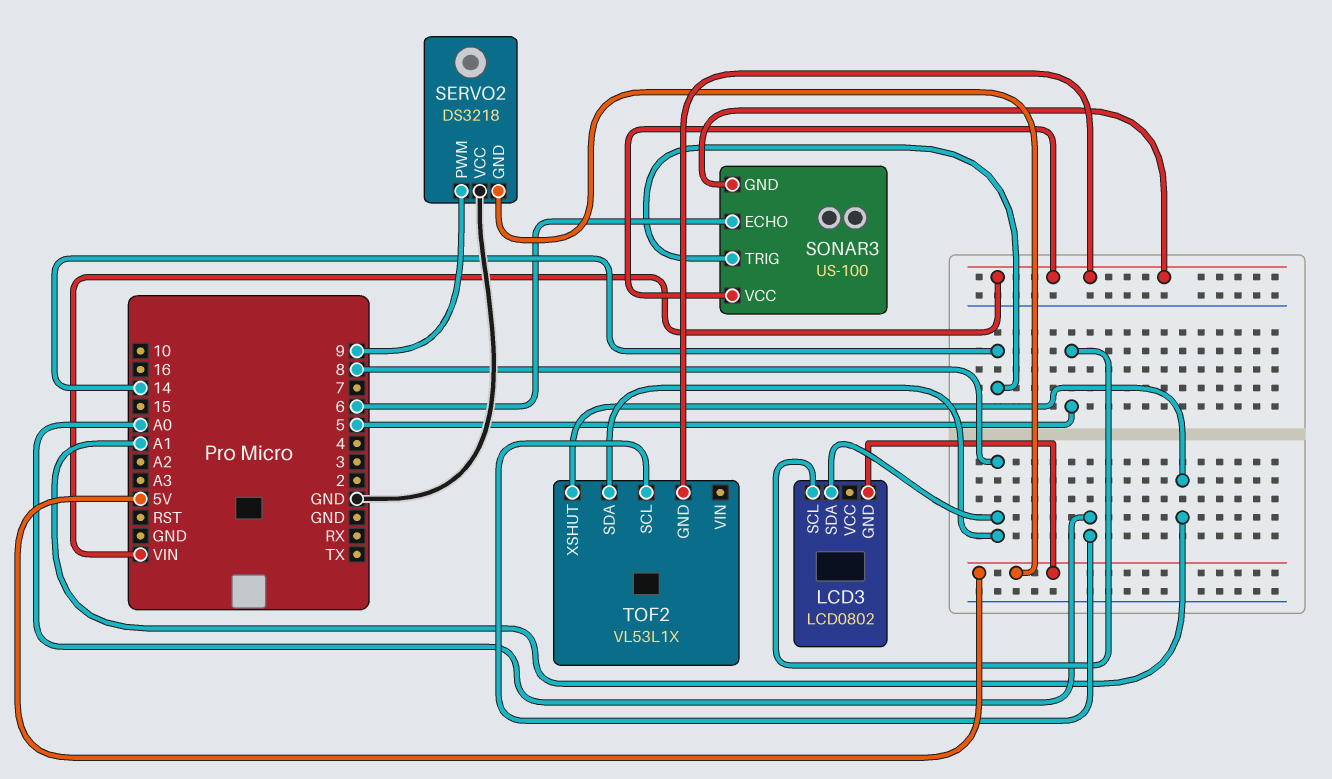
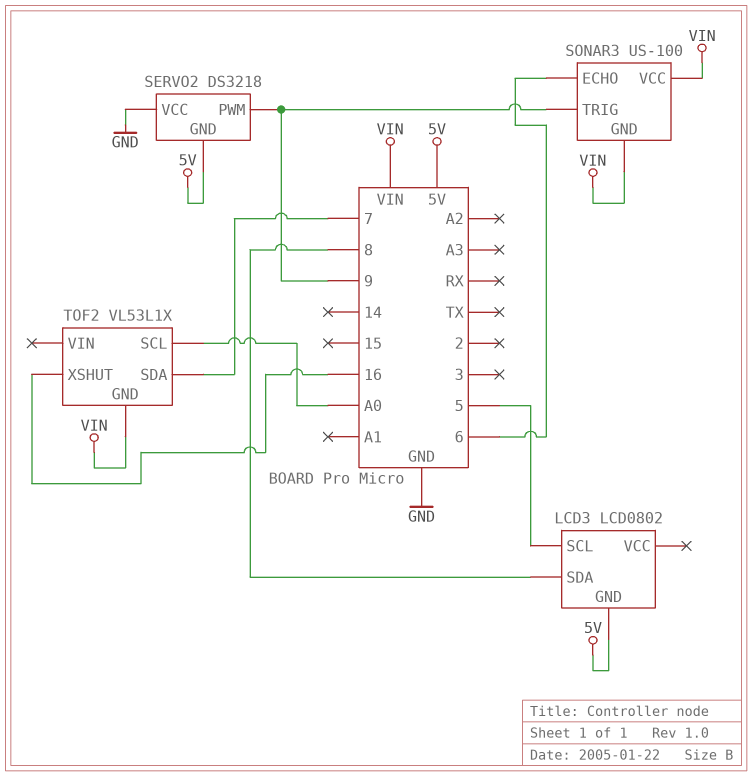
SONAR3 pin TRIG: 14 -> 9
TOF2 pin SDA: 8 -> 7
TOF2 pin XSHUT: A1 -> 16

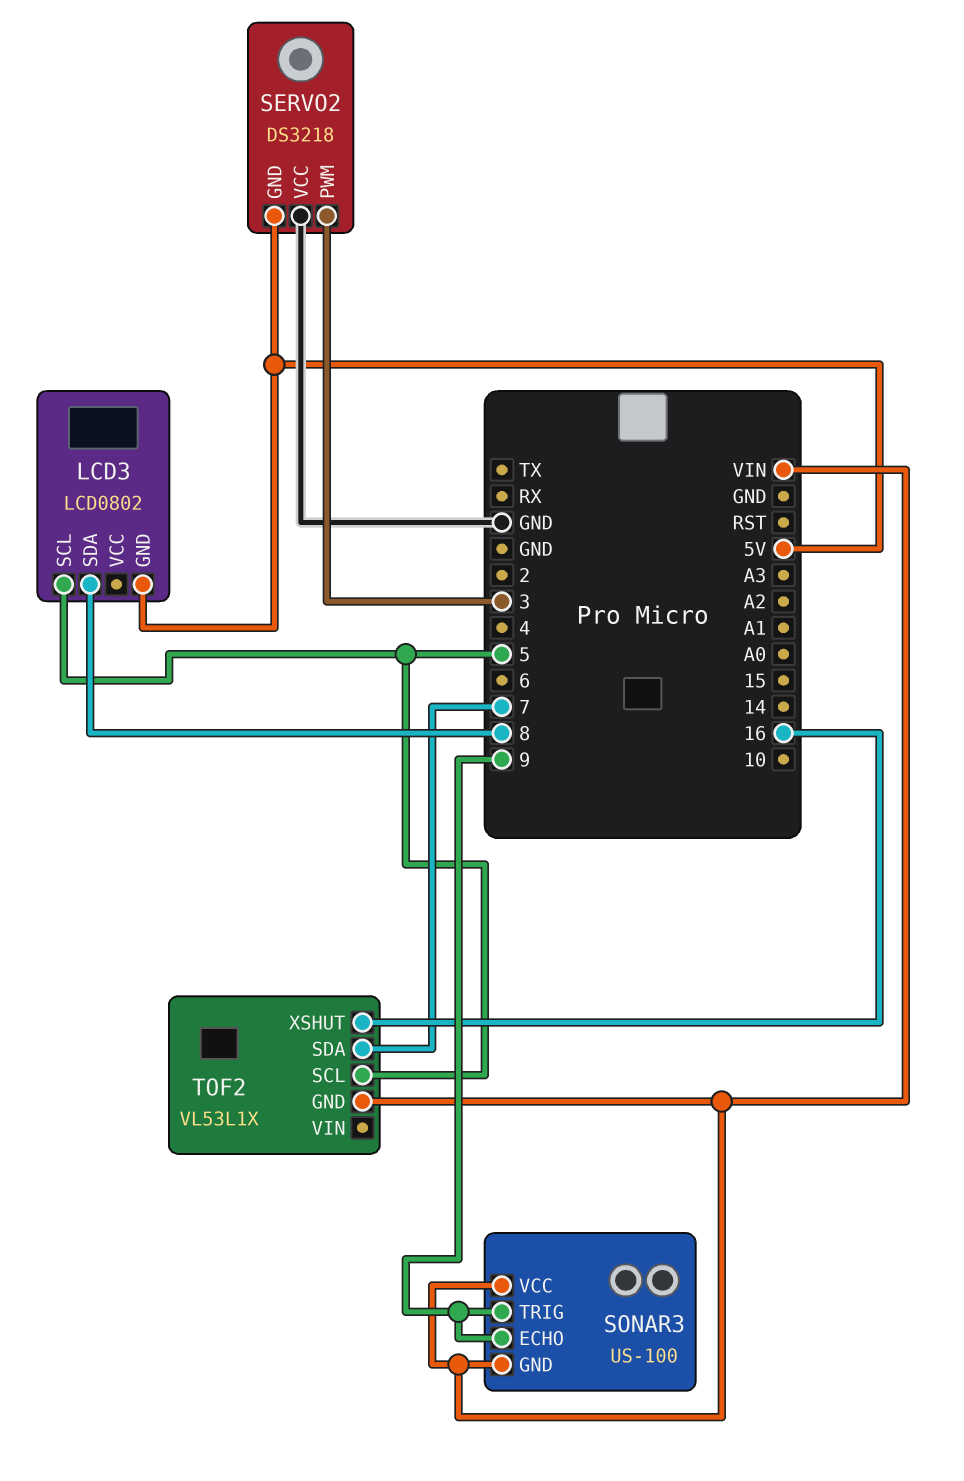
SERVO2 pin PWM: 9 -> 3
SONAR3 pin ECHO: 6 -> 9
TOF2 pin SCL: A0 -> 5

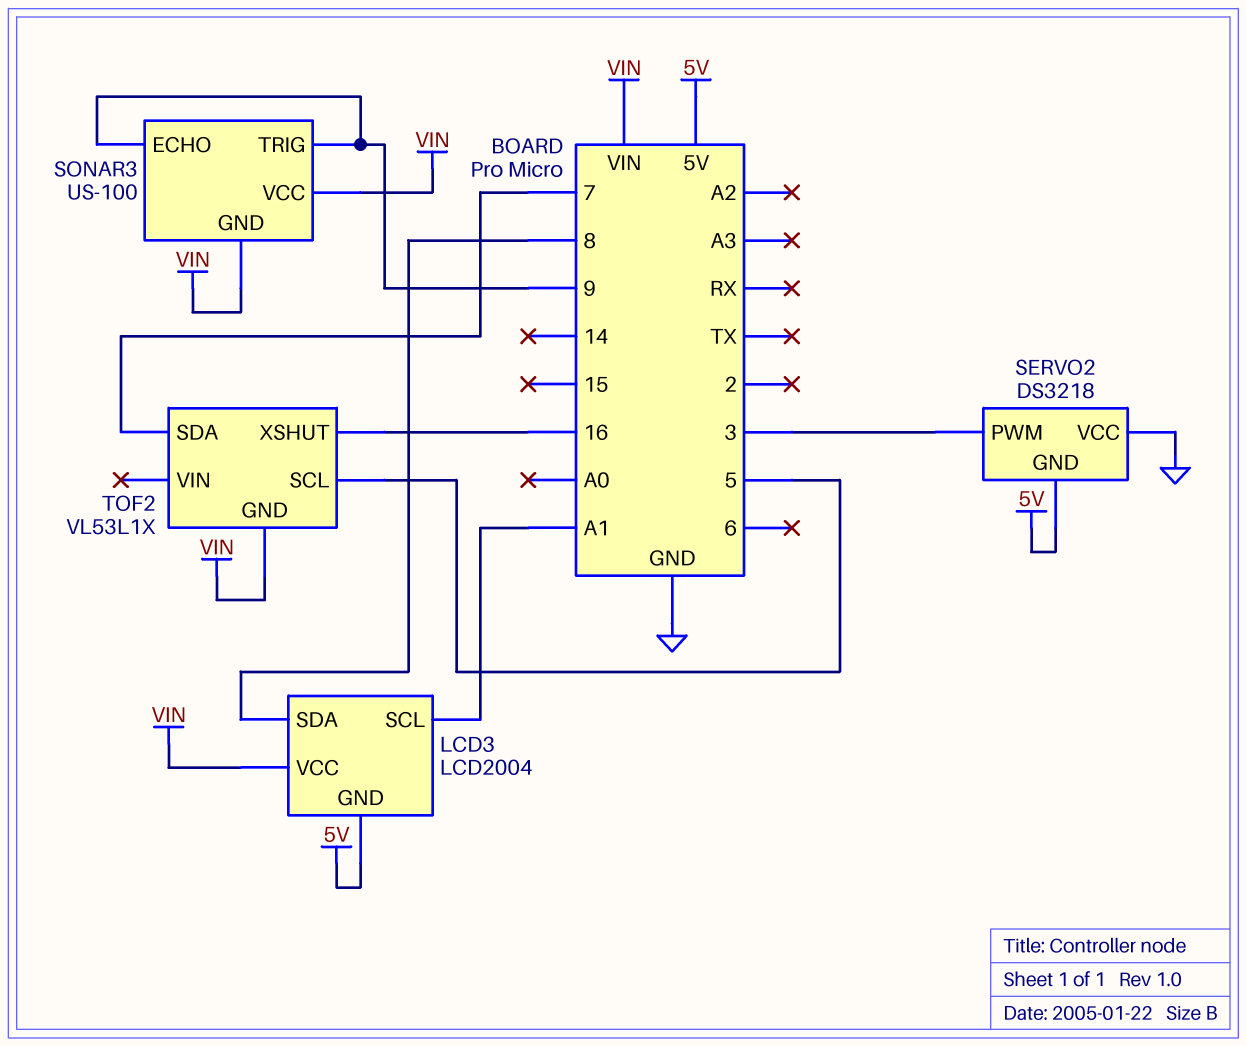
LCD3: LCD0802 -> LCD2004
LCD3 pin SCL: 5 -> A1
LCD3 pin VCC: none -> VIN

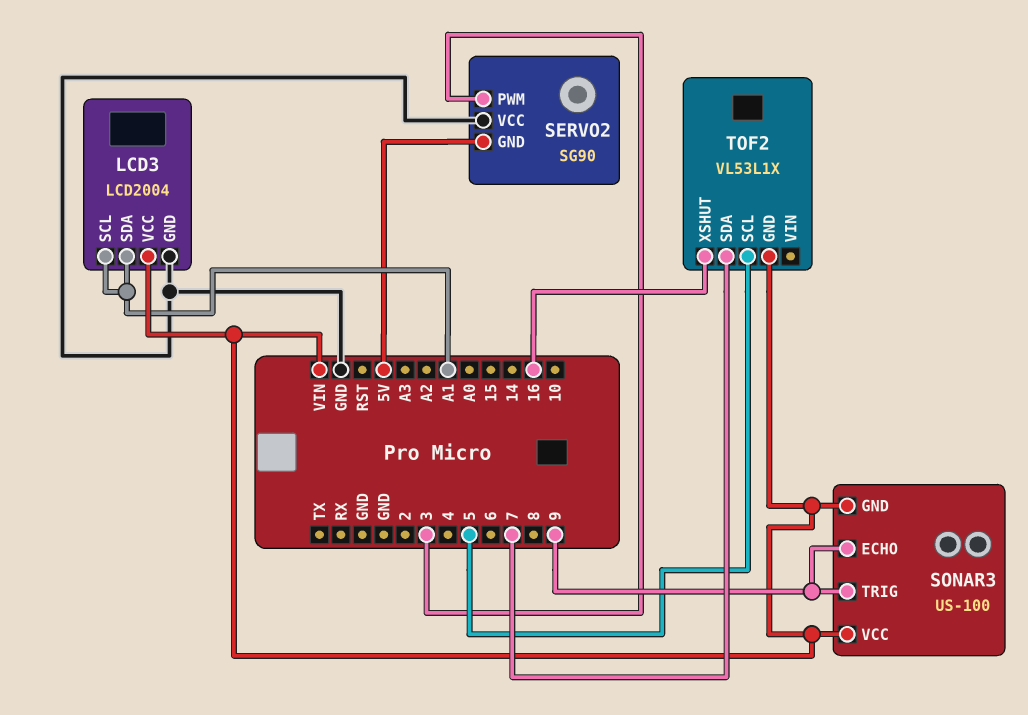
LCD3 pin GND: 5V -> GND
LCD3 pin SDA: 8 -> A1
SERVO2: DS3218 -> SG90

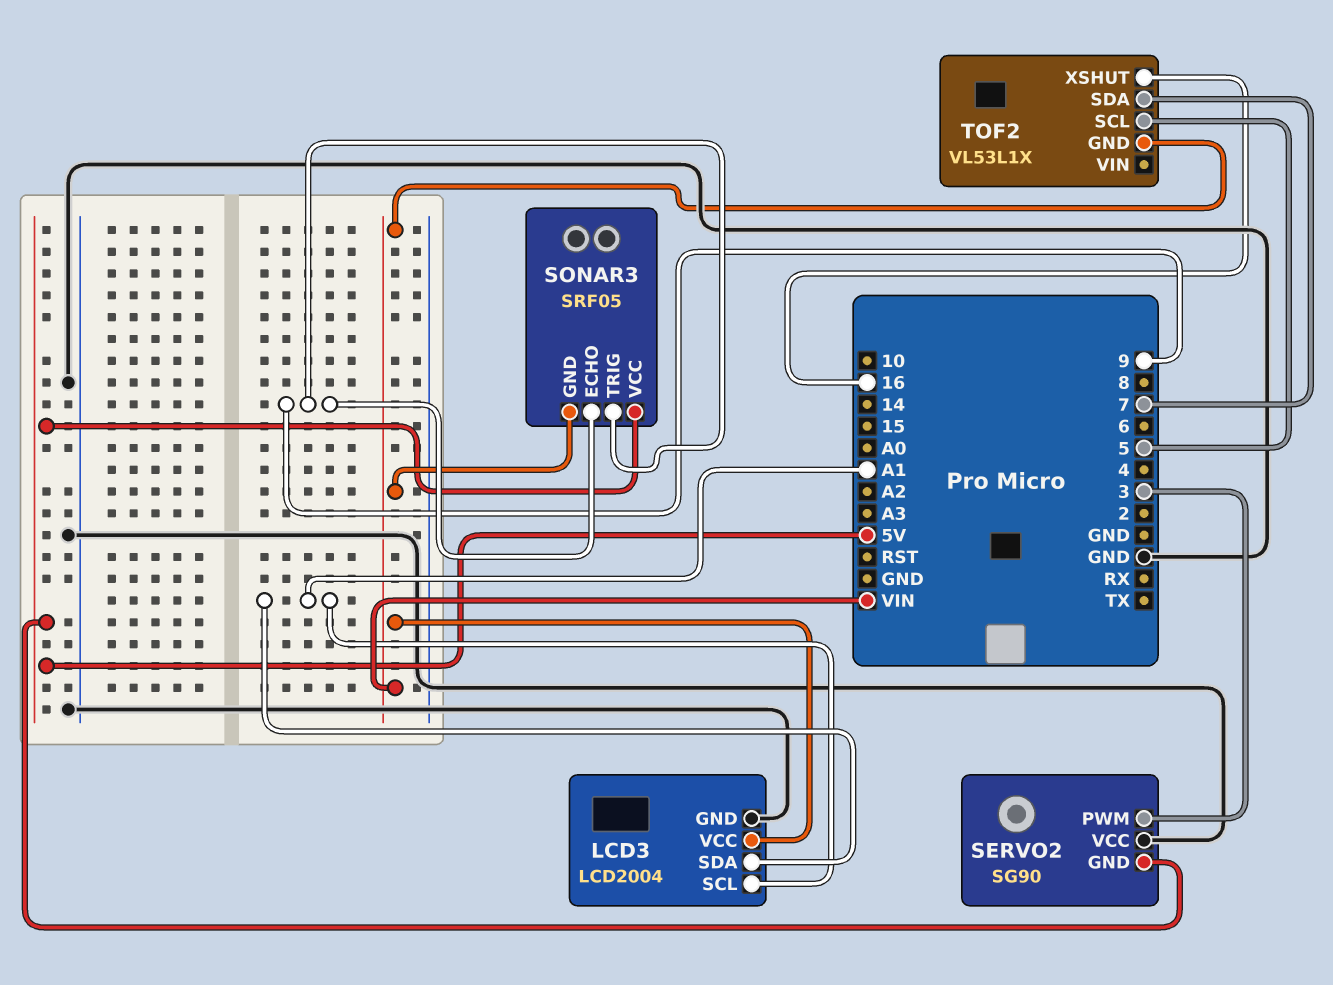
SONAR3: US-100 -> SRF05
SONAR3 pin VCC: VIN -> 5V

